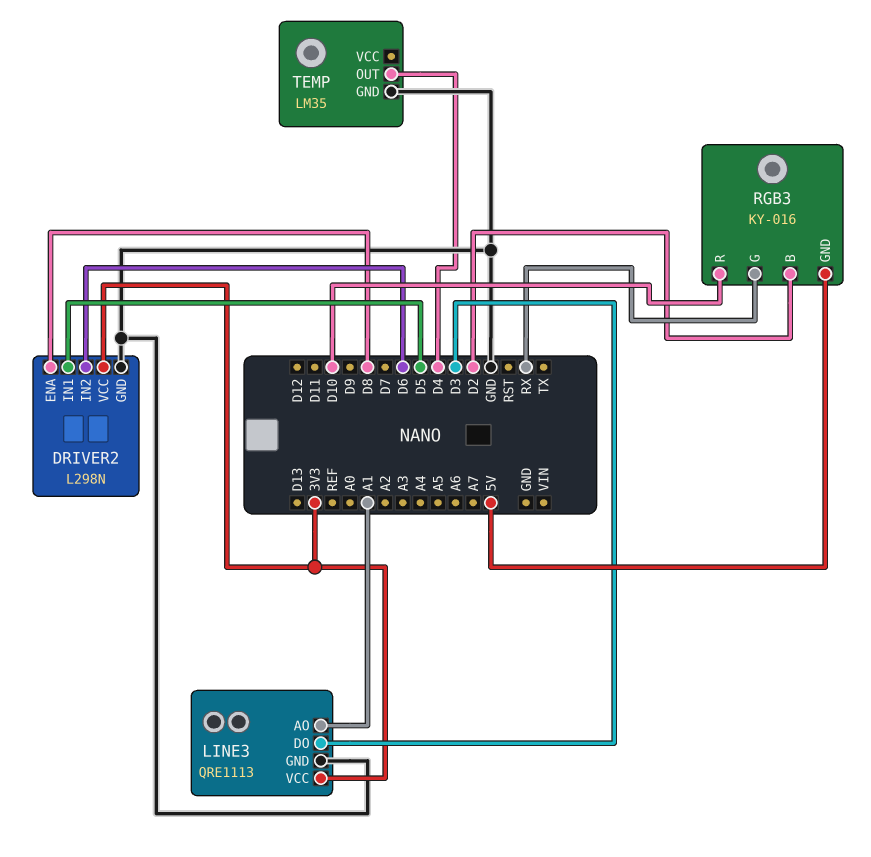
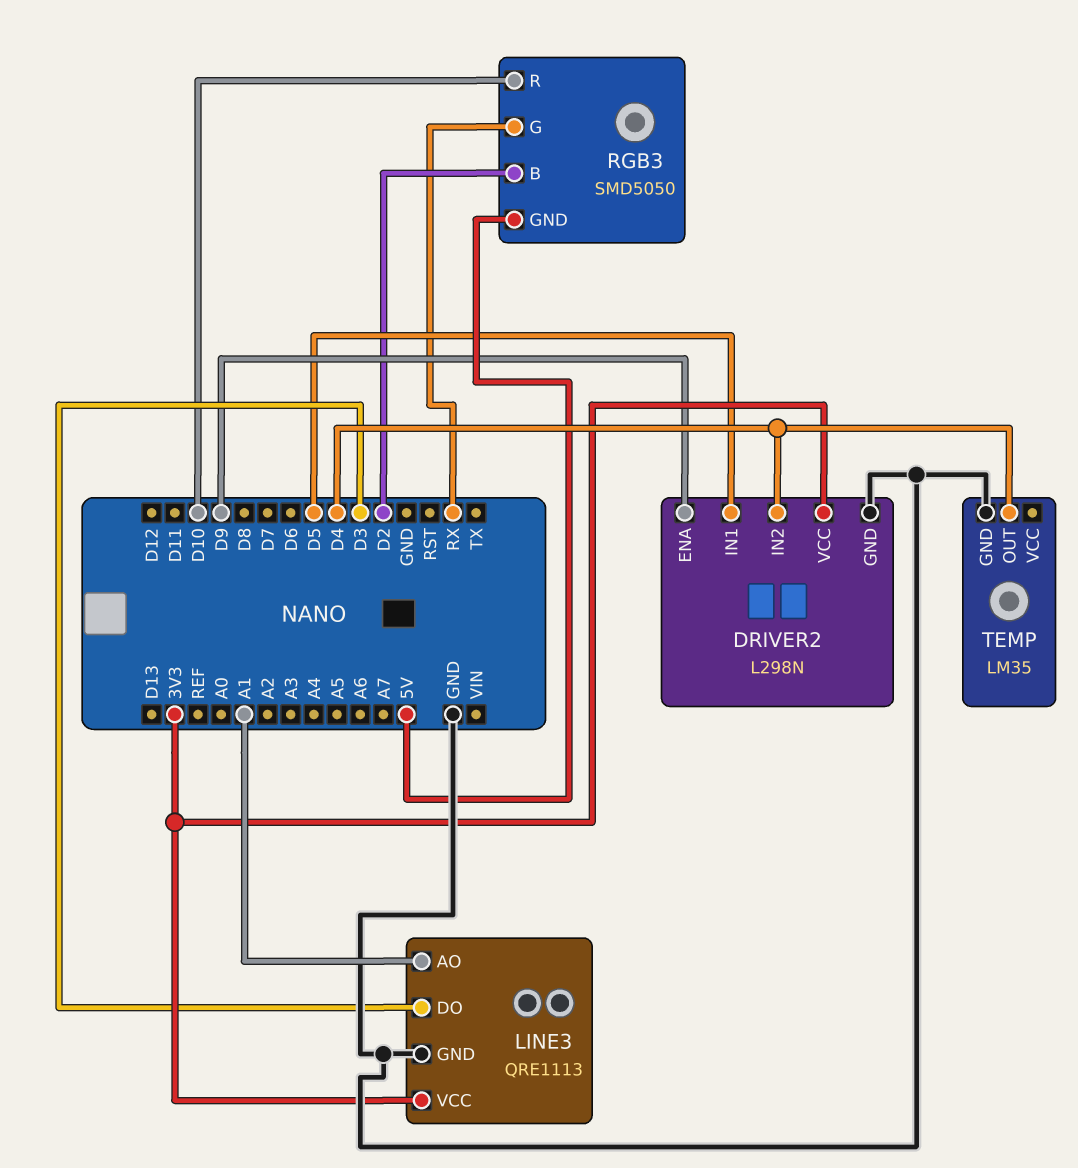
DRIVER2 pin ENA: D8 -> D9
DRIVER2 pin IN2: D6 -> D4
RGB3: KY-016 -> SMD5050

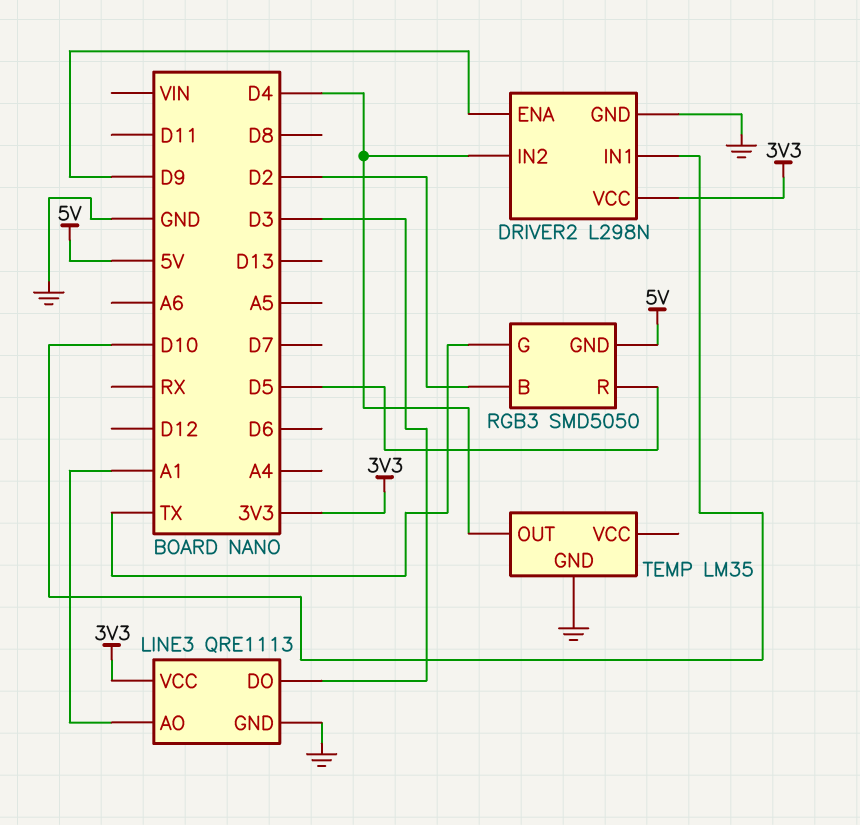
DRIVER2 pin IN1: D5 -> D10
RGB3 pin G: RX -> TX
RGB3 pin R: D10 -> D5

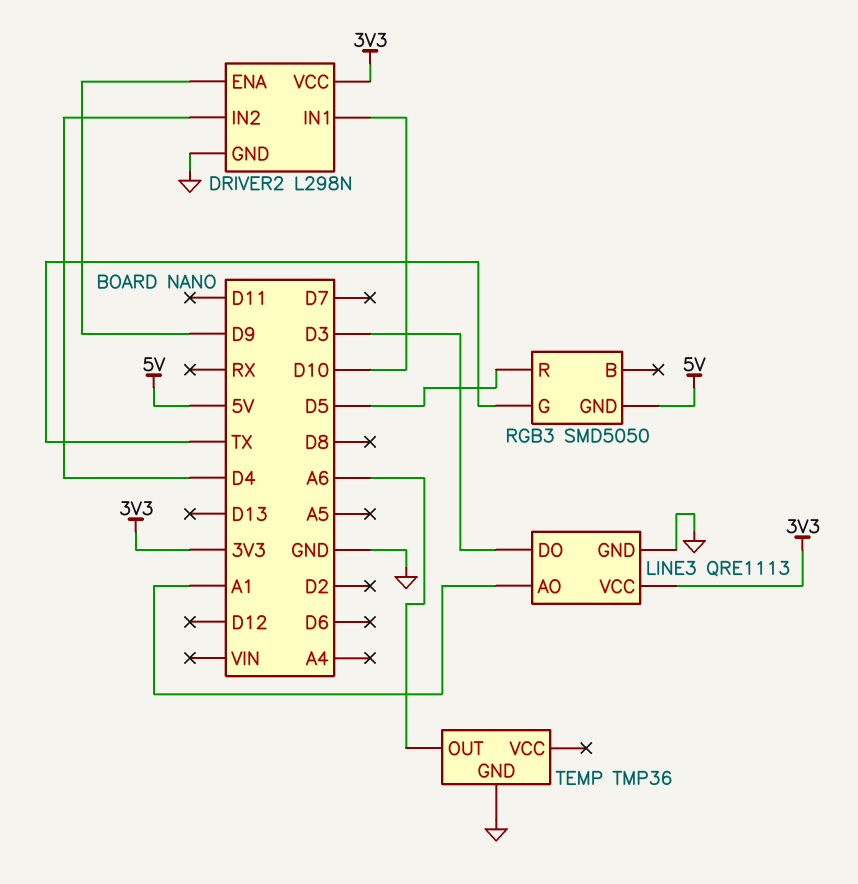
RGB3 pin B: D2 -> none
TEMP: LM35 -> TMP36
TEMP pin OUT: D4 -> A6

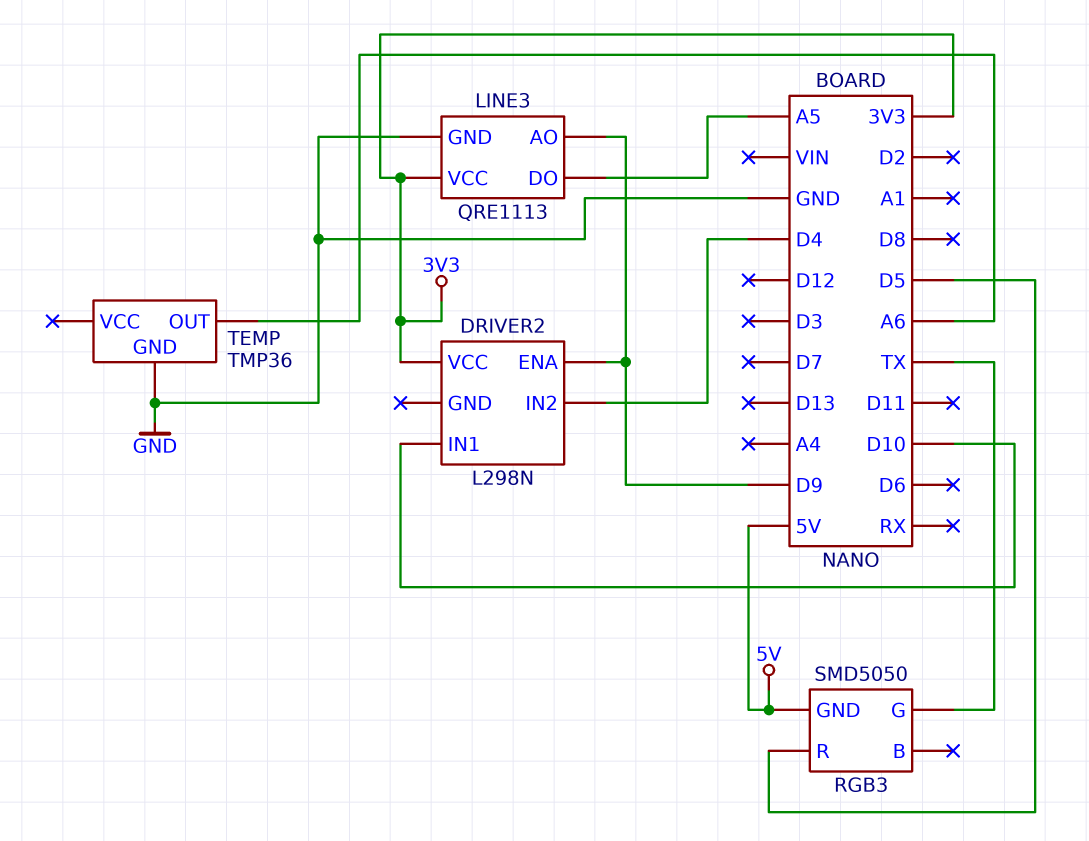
DRIVER2 pin GND: GND -> none
LINE3 pin AO: A1 -> D9
LINE3 pin DO: D3 -> A5

